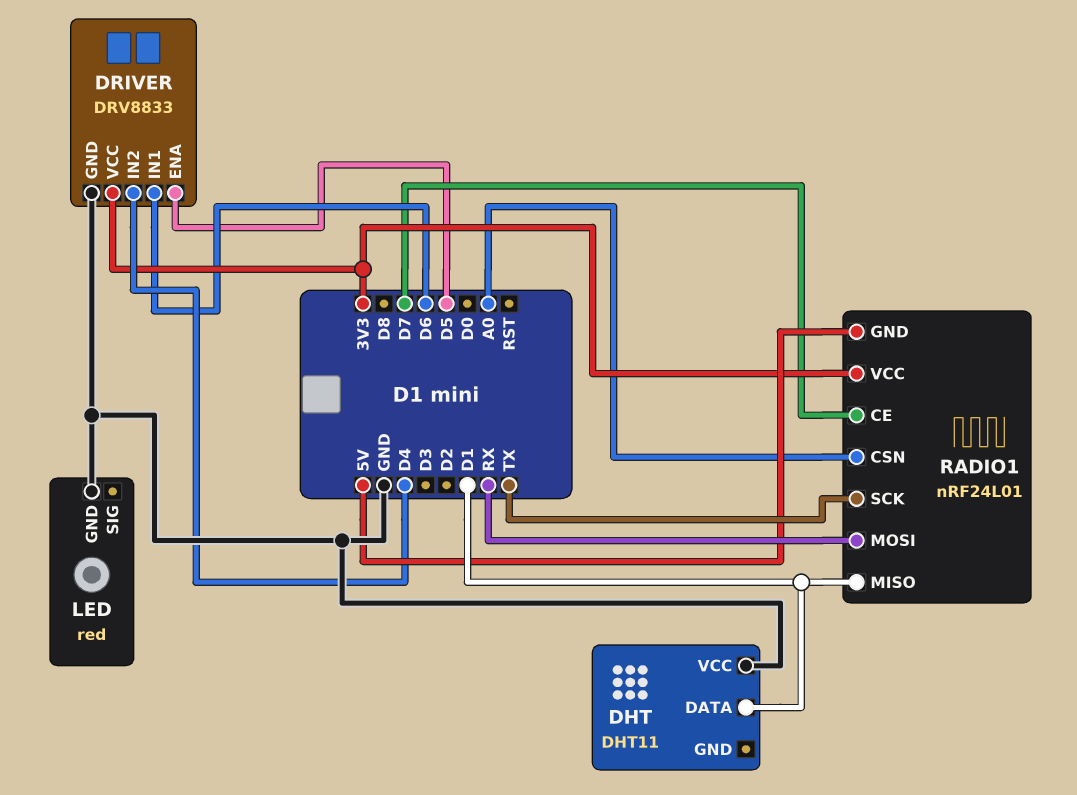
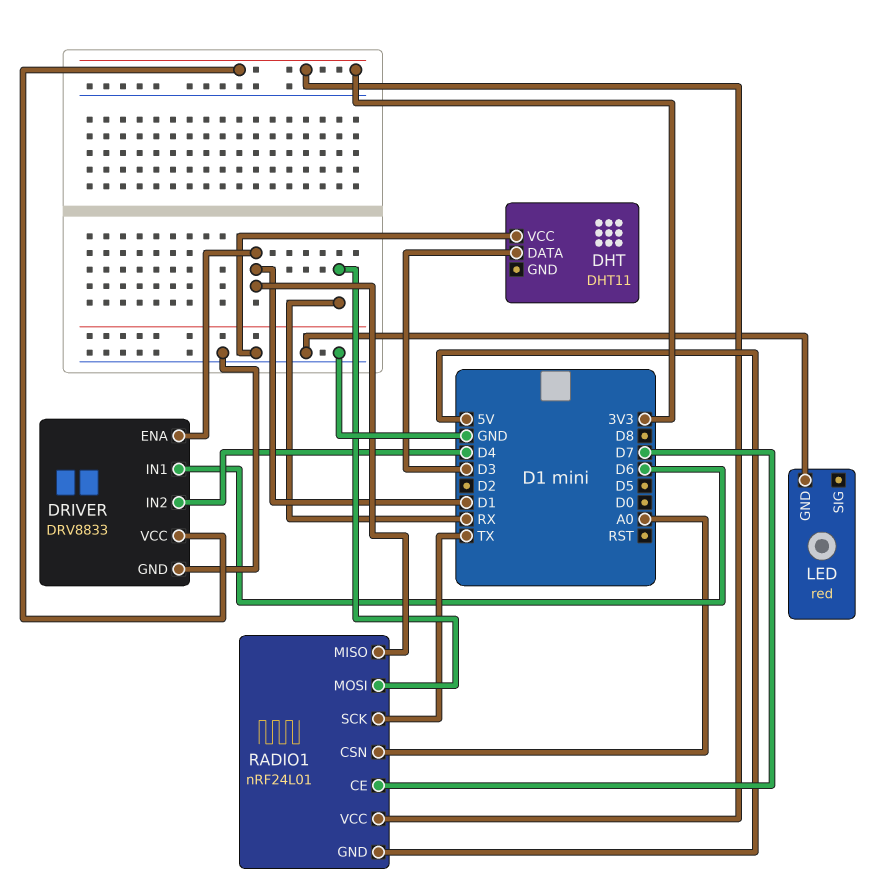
DHT pin DATA: D1 -> D3
DRIVER pin ENA: D5 -> D1

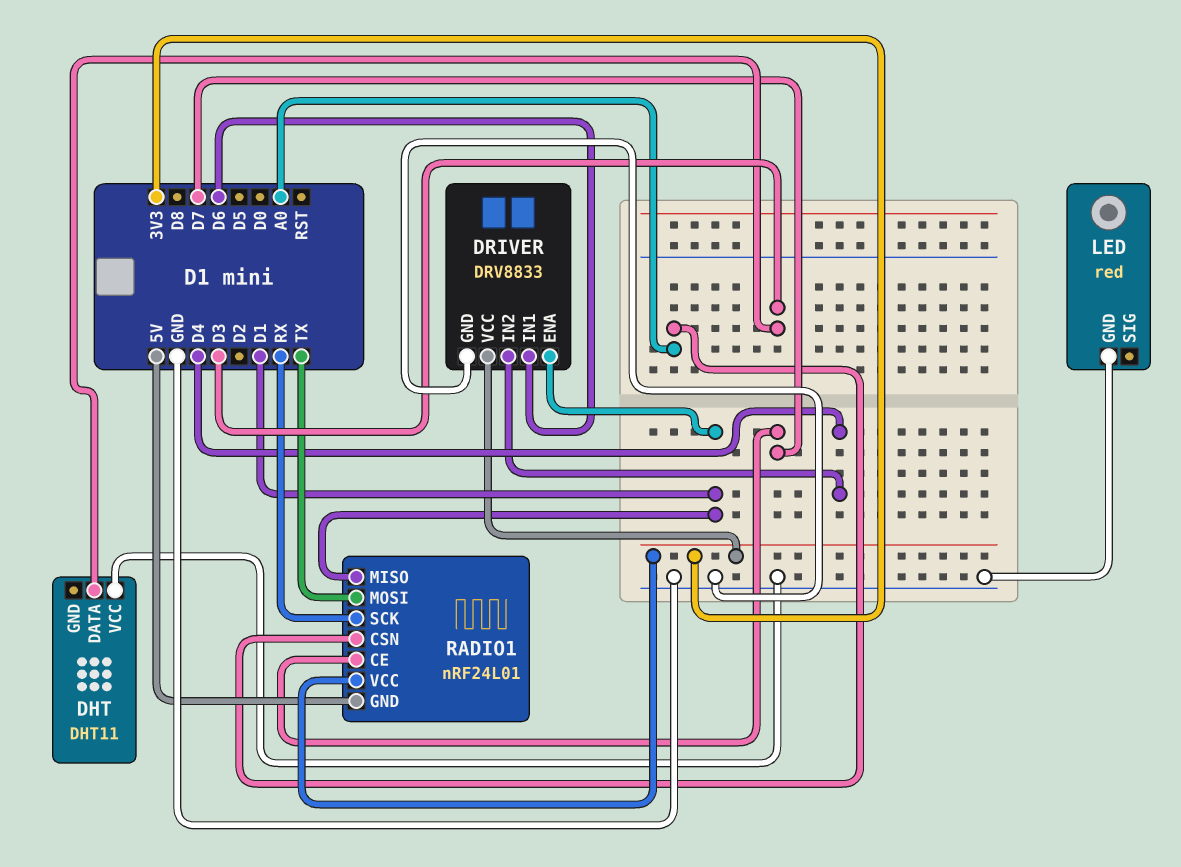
RADIO1 pin MOSI: RX -> TX
RADIO1 pin SCK: TX -> RX

